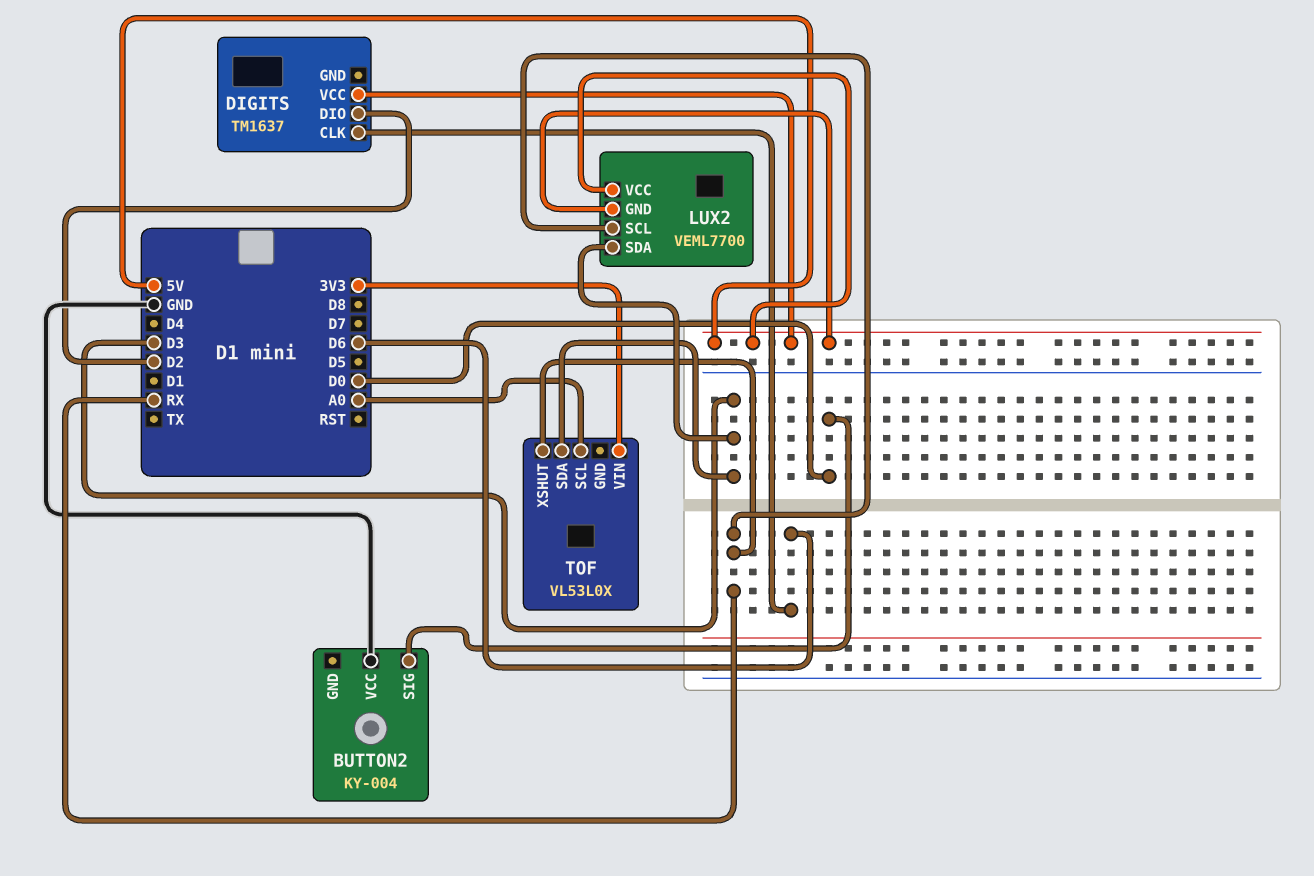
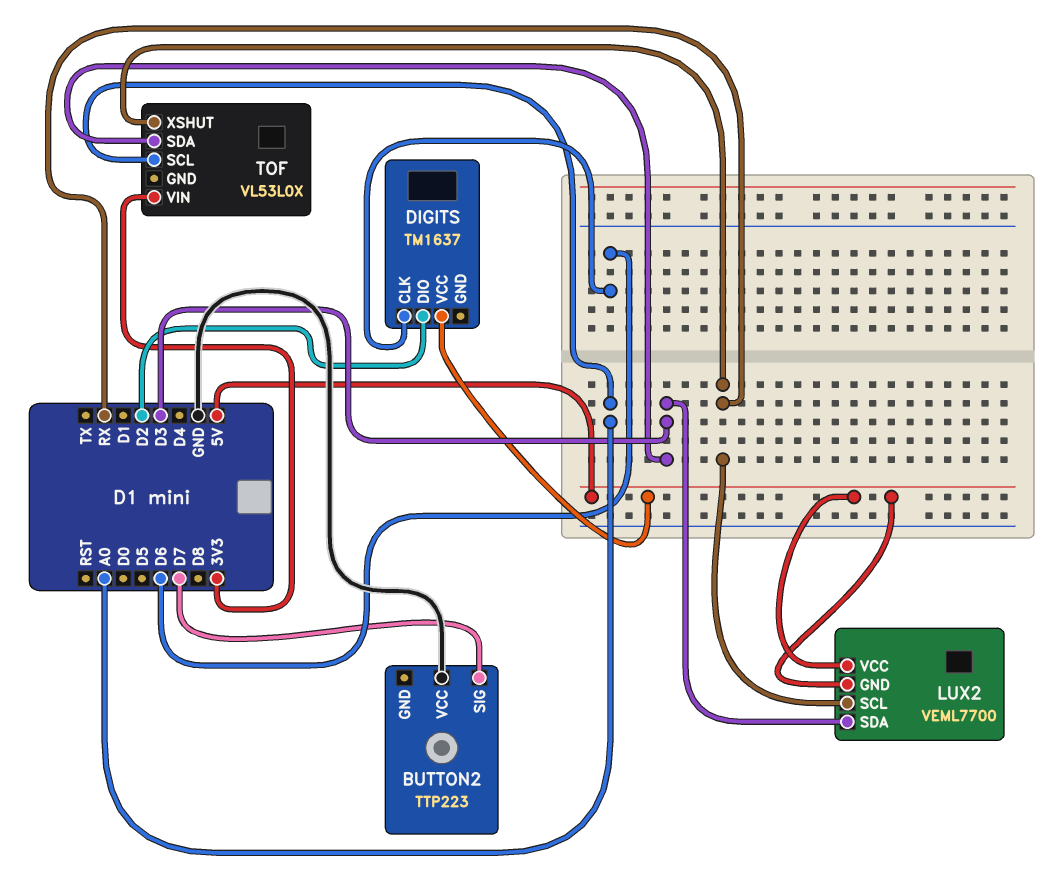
BUTTON2: KY-004 -> TTP223
BUTTON2 pin SIG: D0 -> D7

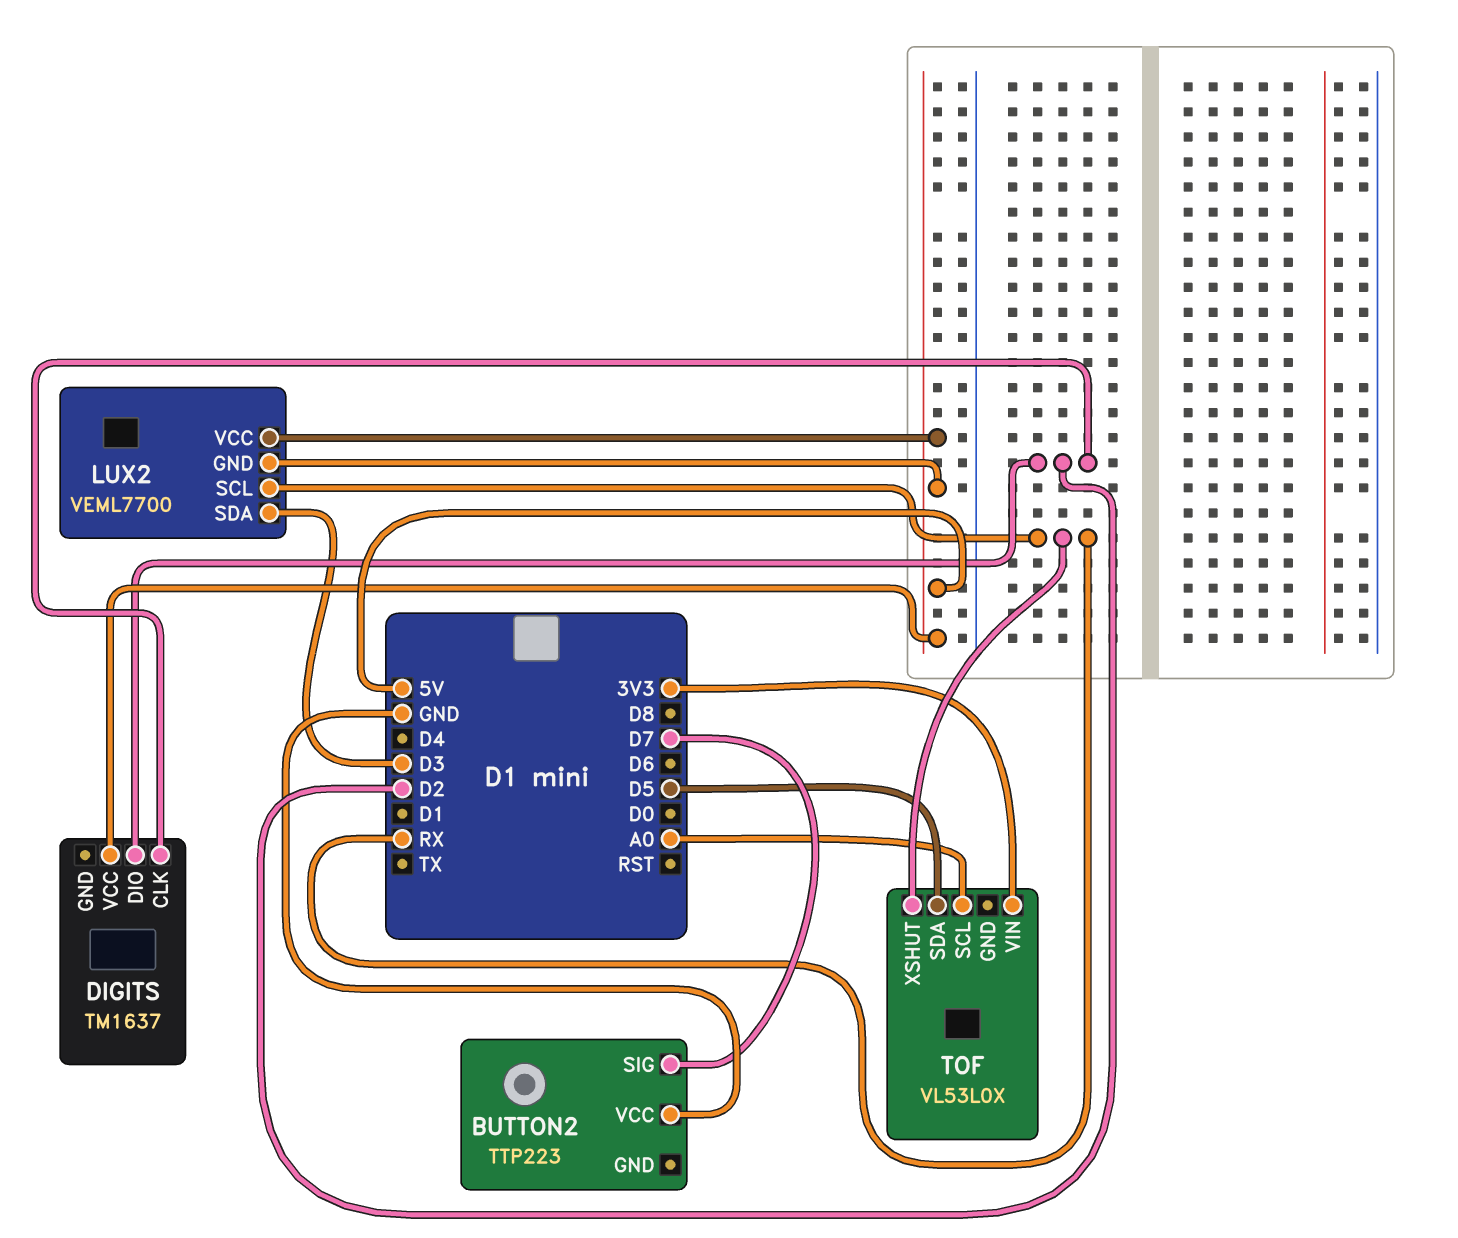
DIGITS pin CLK: D6 -> D2
TOF pin SDA: D3 -> D5

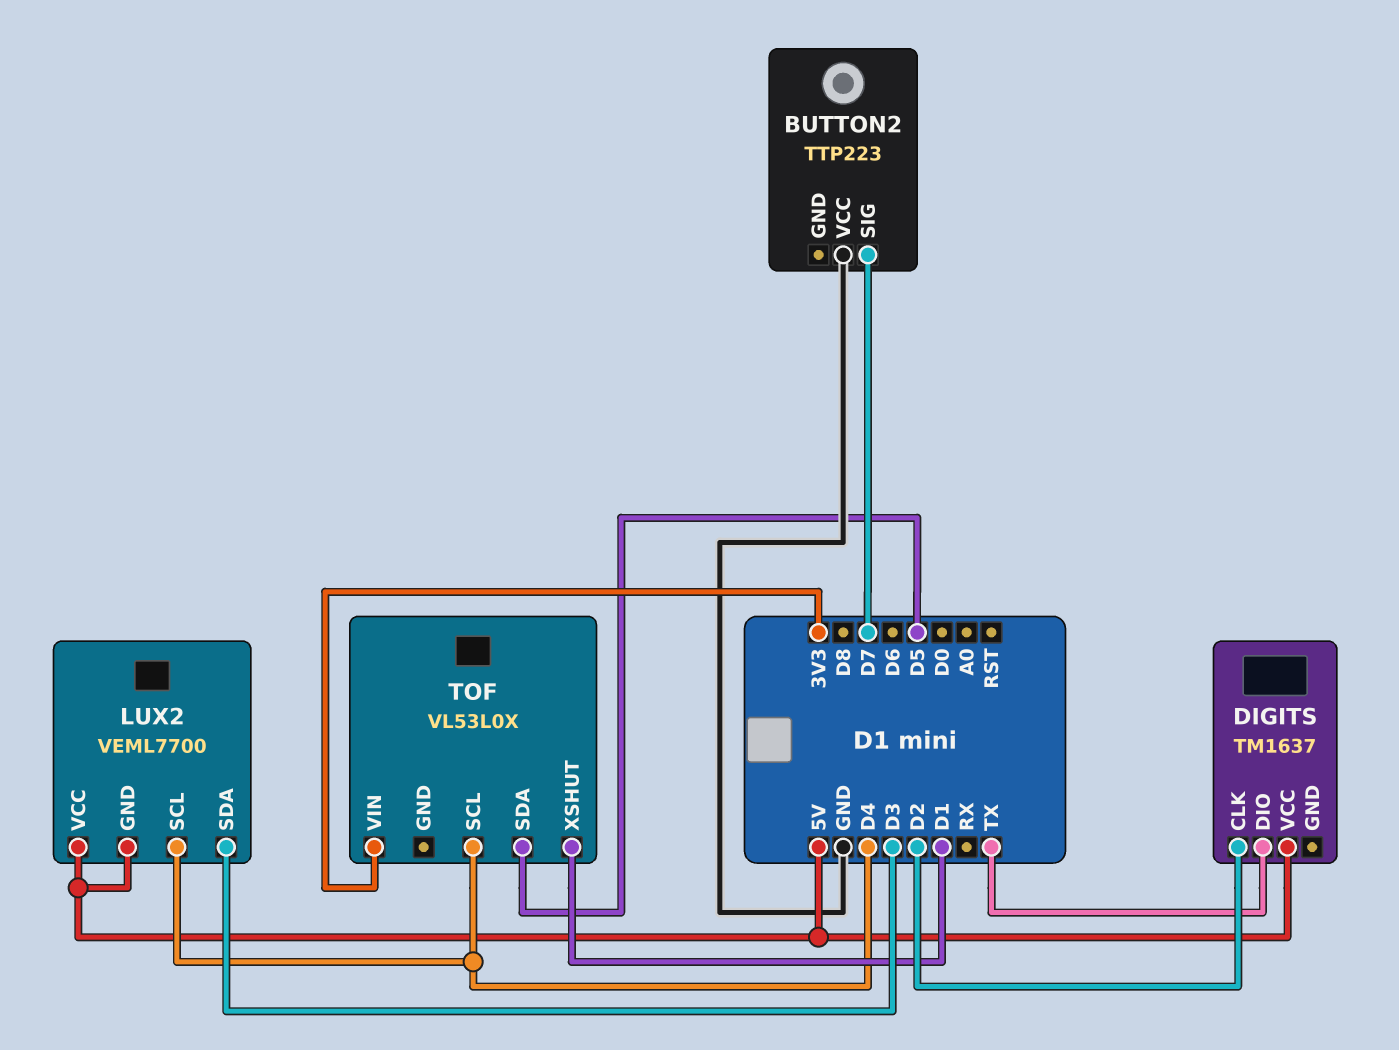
DIGITS pin DIO: D2 -> TX
LUX2 pin SCL: RX -> D4
TOF pin SCL: A0 -> D4
TOF pin XSHUT: RX -> D1

